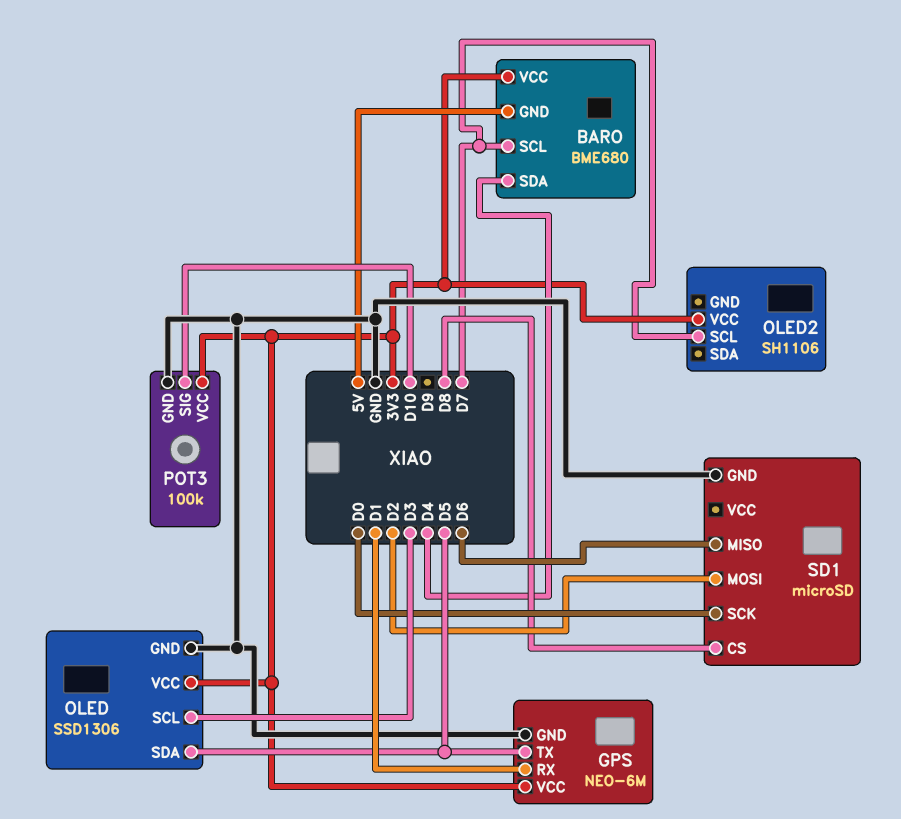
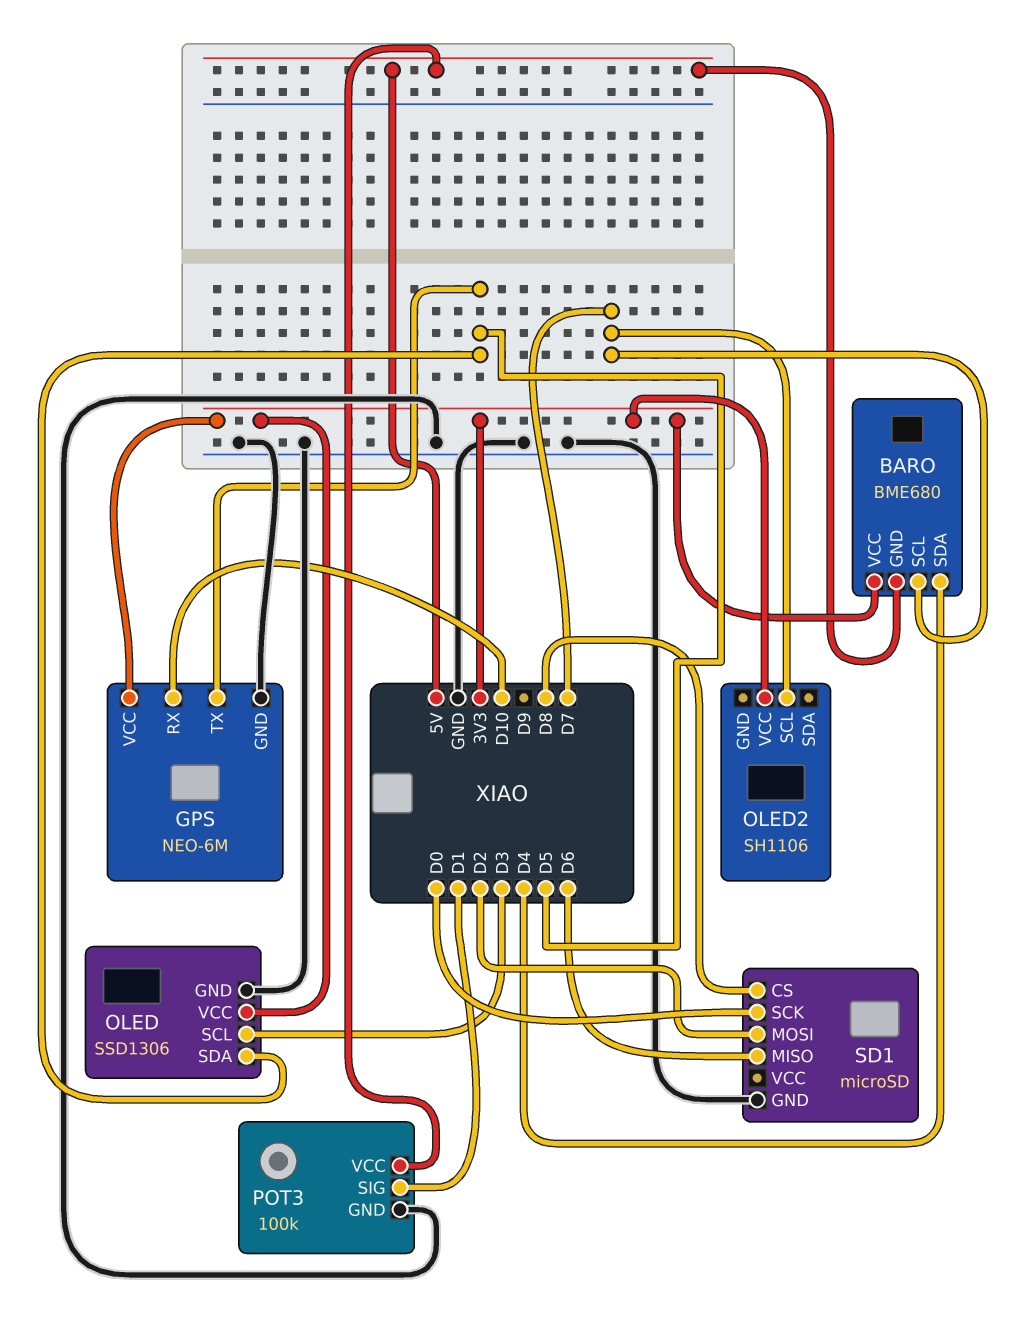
GPS pin RX: D1 -> D10
POT3 pin SIG: D10 -> D1
POT3 pin VCC: 3V3 -> 5V

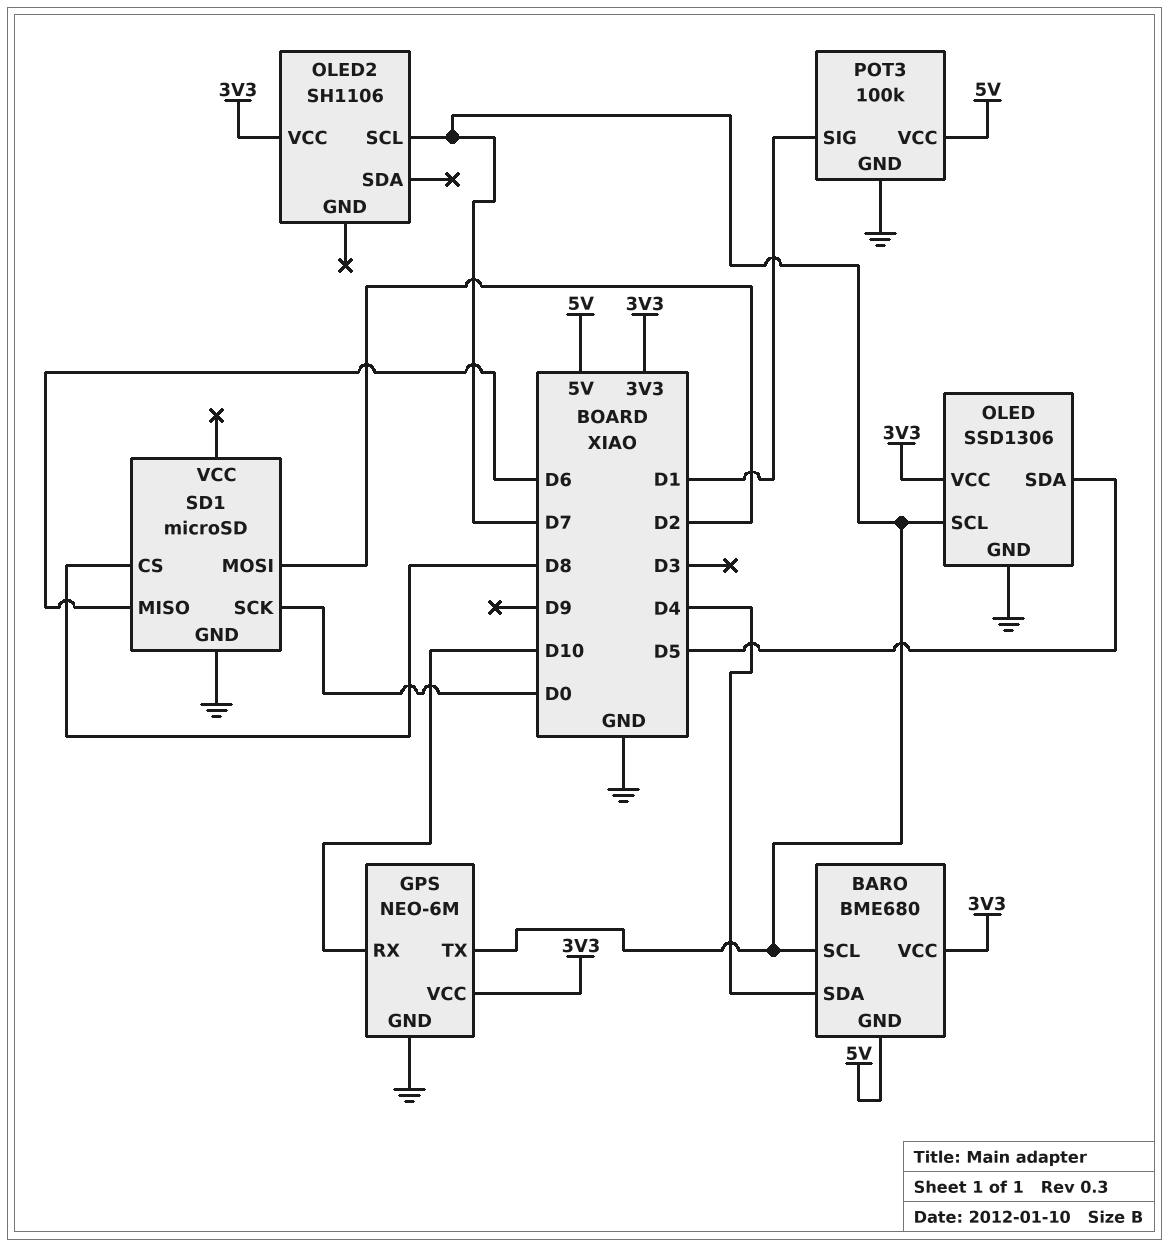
GPS pin TX: D5 -> D7
OLED pin SCL: D3 -> D7

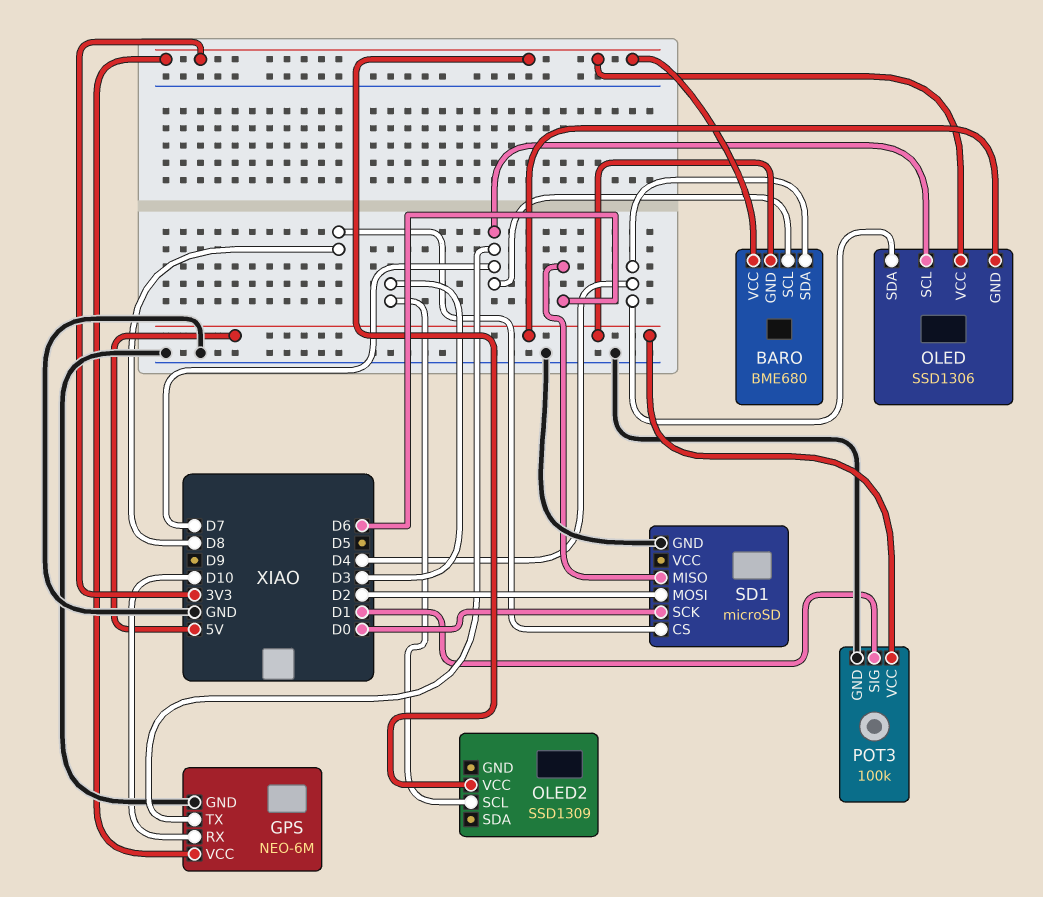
OLED pin GND: GND -> 5V
OLED pin SDA: D5 -> D4
OLED2: SH1106 -> SSD1309
OLED2 pin SCL: D7 -> D3

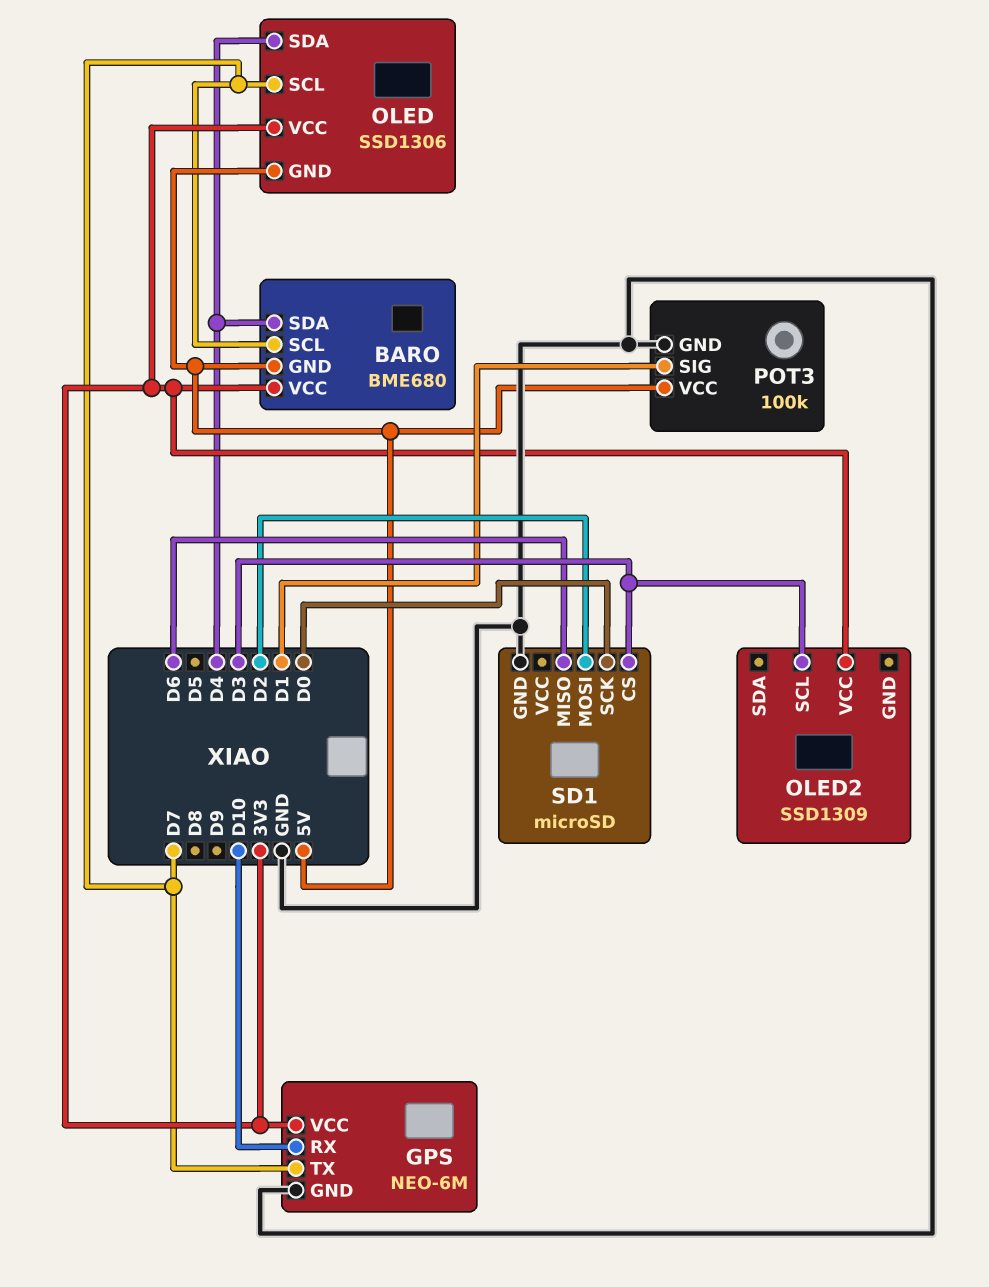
SD1 pin CS: D8 -> D3

